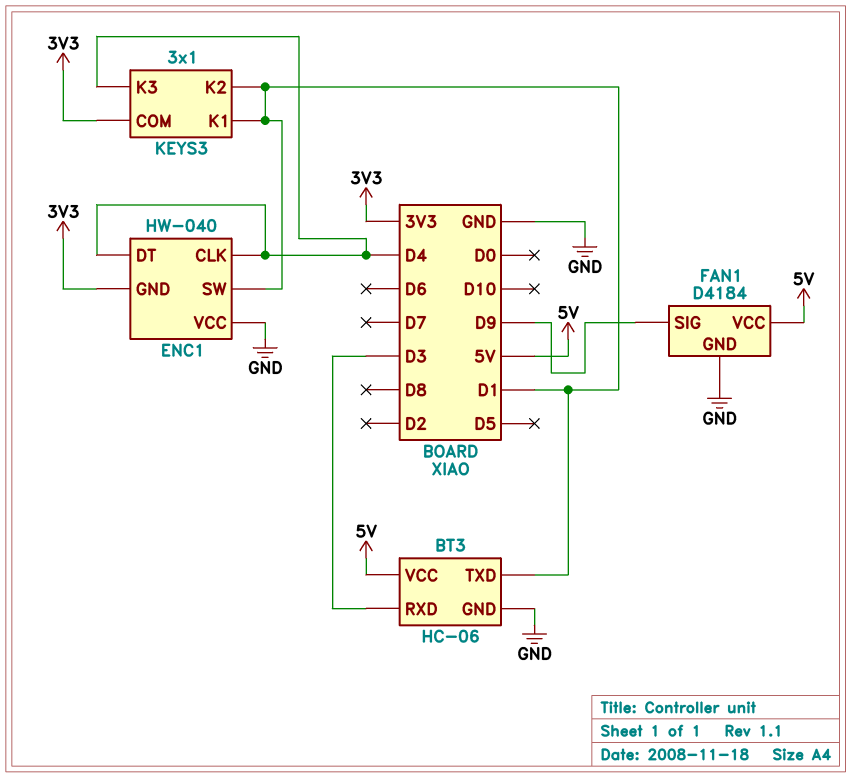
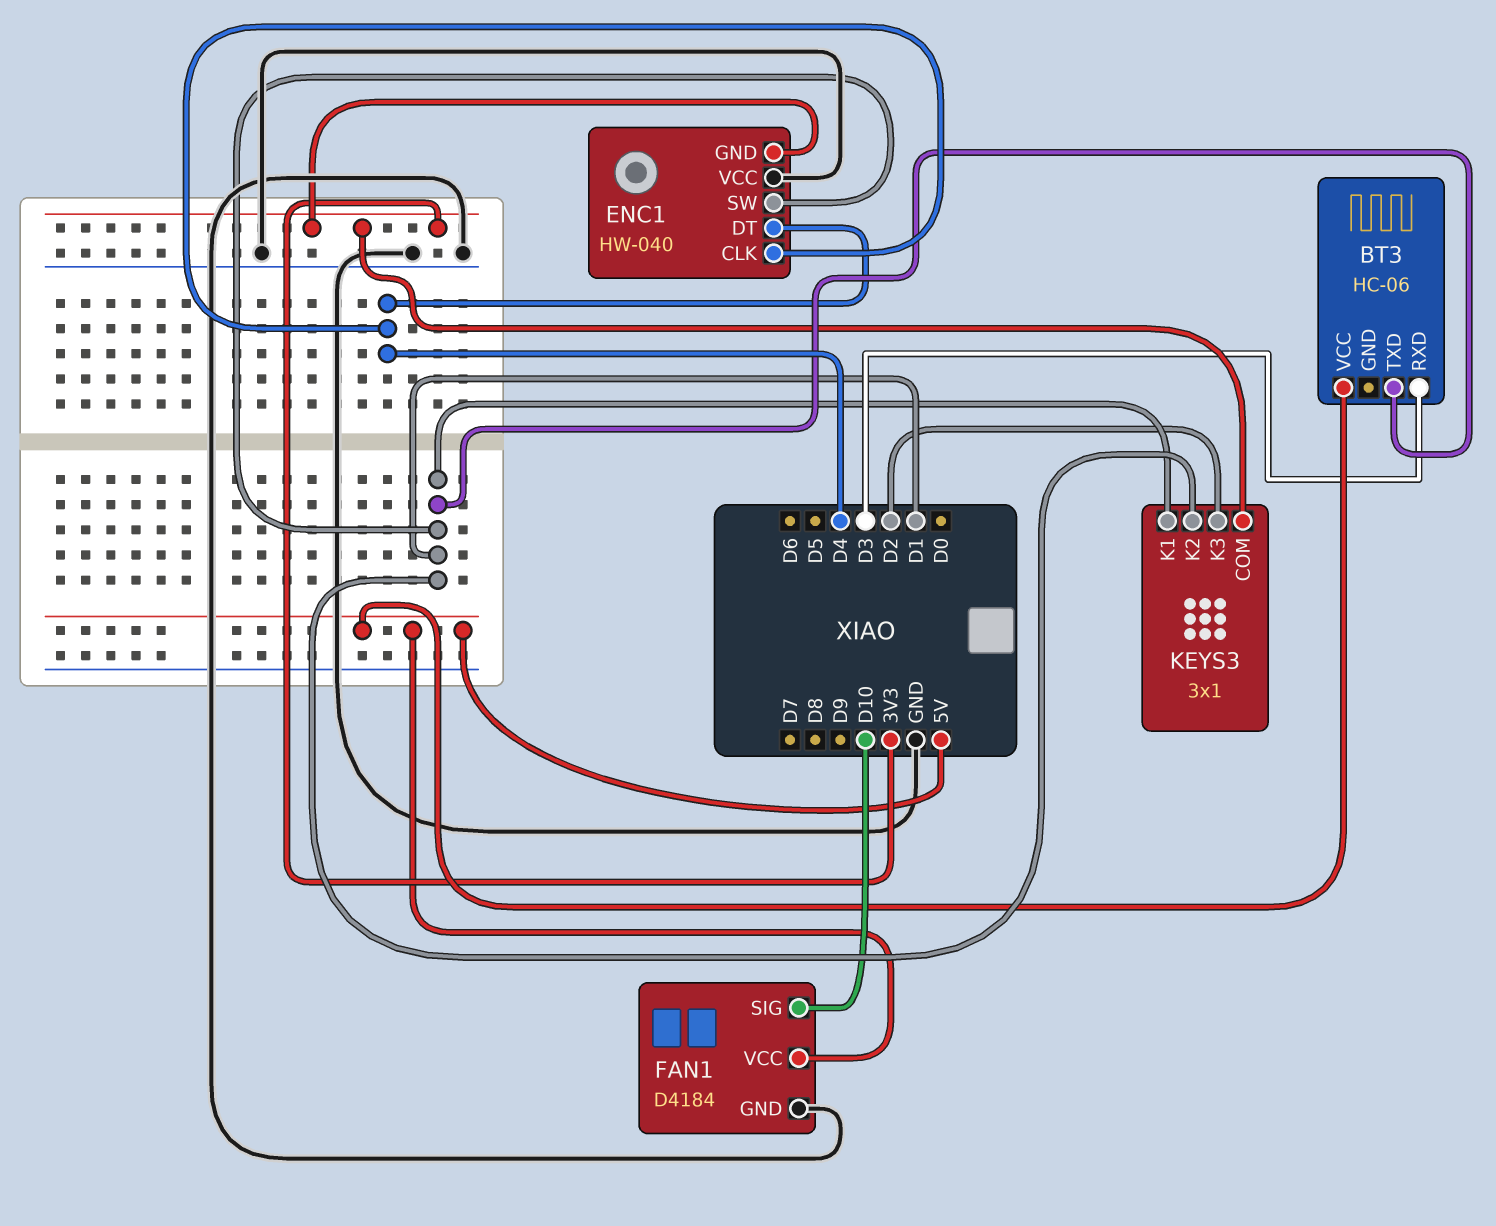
BT3 pin GND: GND -> none
FAN1 pin SIG: D9 -> D10
KEYS3 pin K3: D4 -> D2

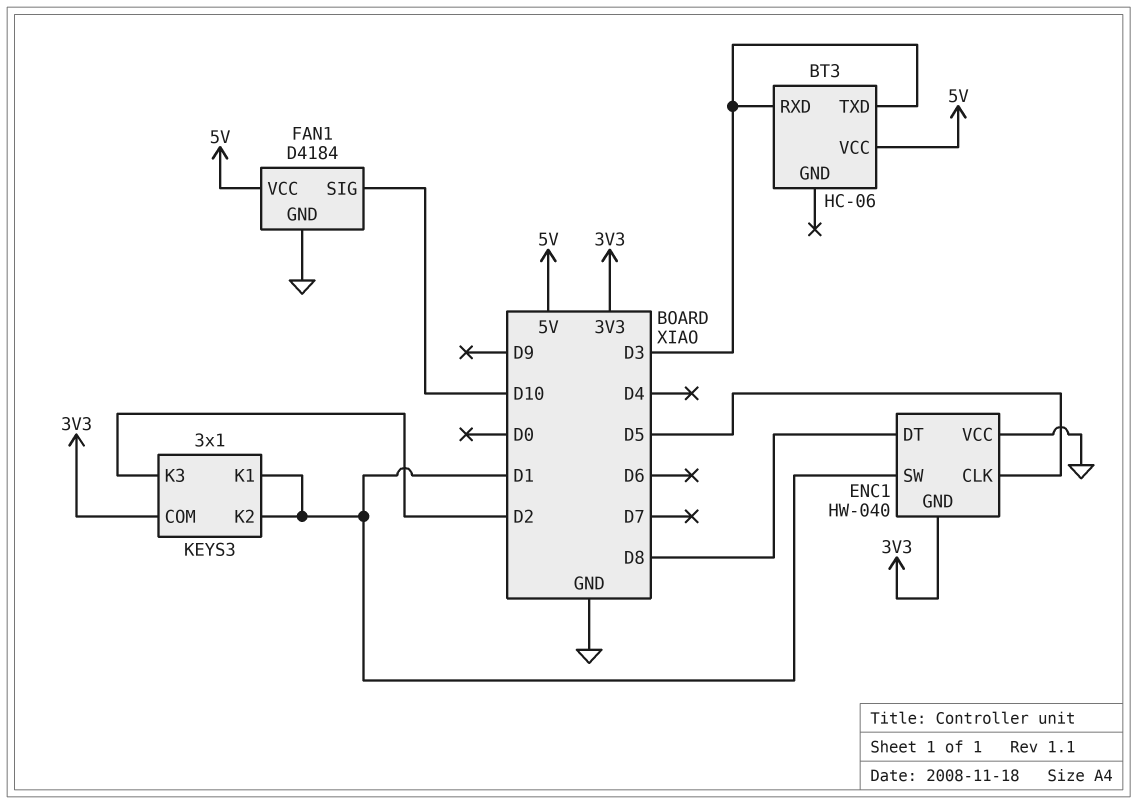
BT3 pin TXD: D1 -> D3
ENC1 pin CLK: D4 -> D5
ENC1 pin DT: D4 -> D8

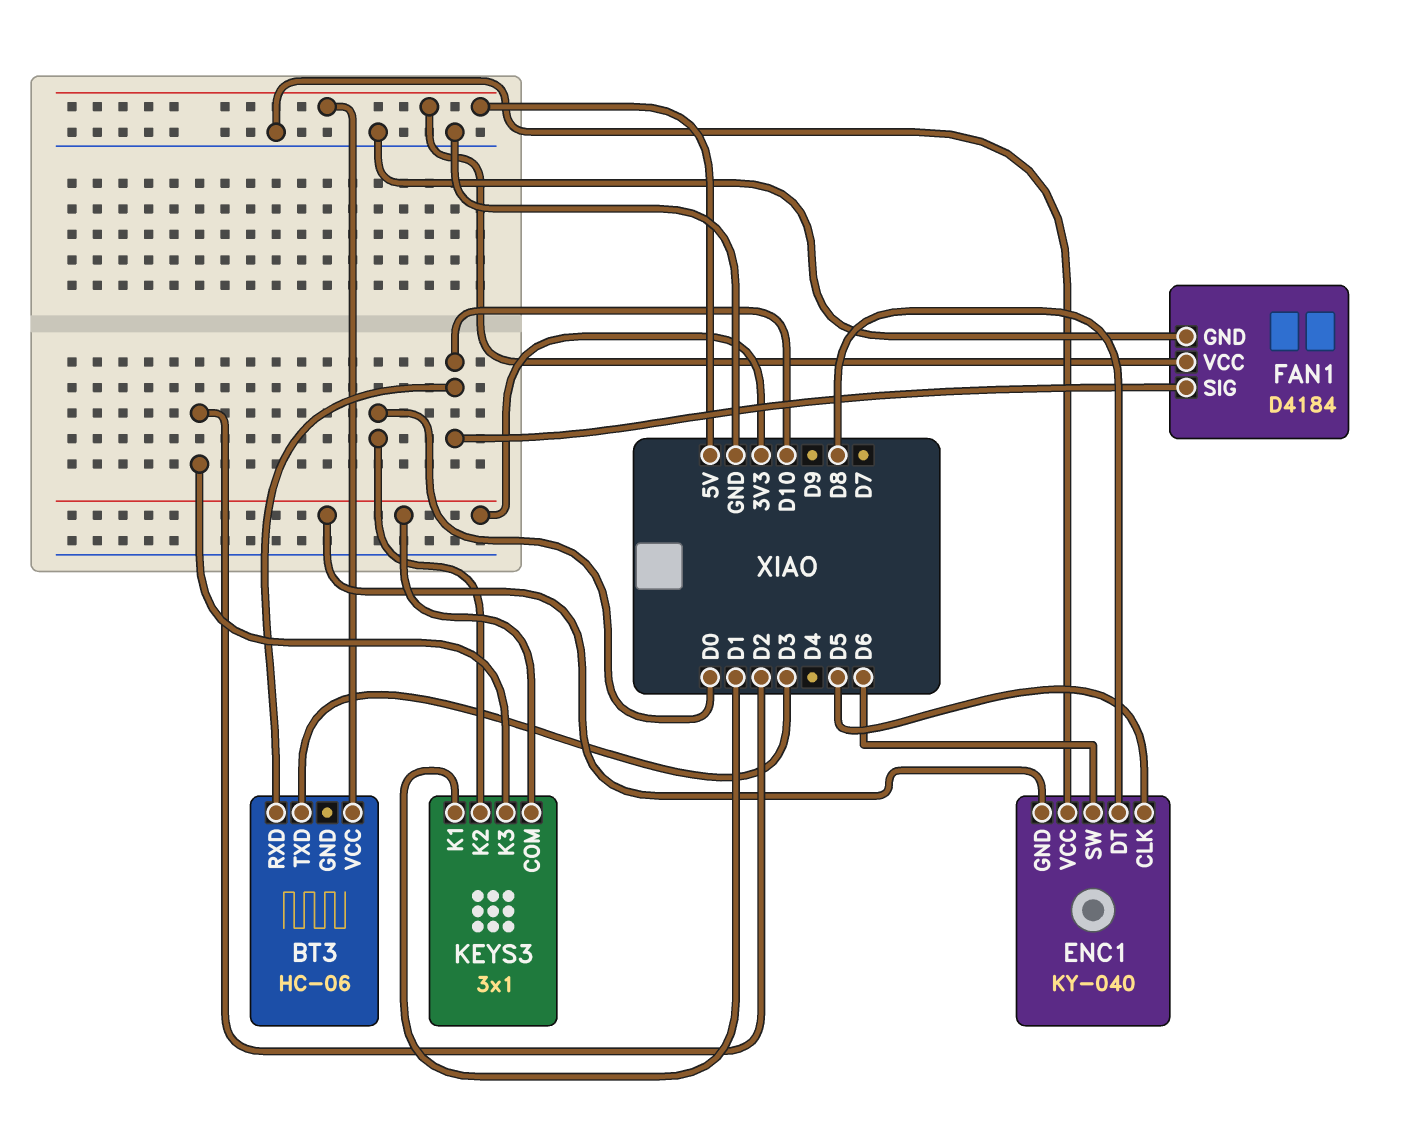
BT3 pin RXD: D3 -> D10
ENC1: HW-040 -> KY-040
ENC1 pin SW: D1 -> D6
KEYS3 pin K2: D1 -> D0

